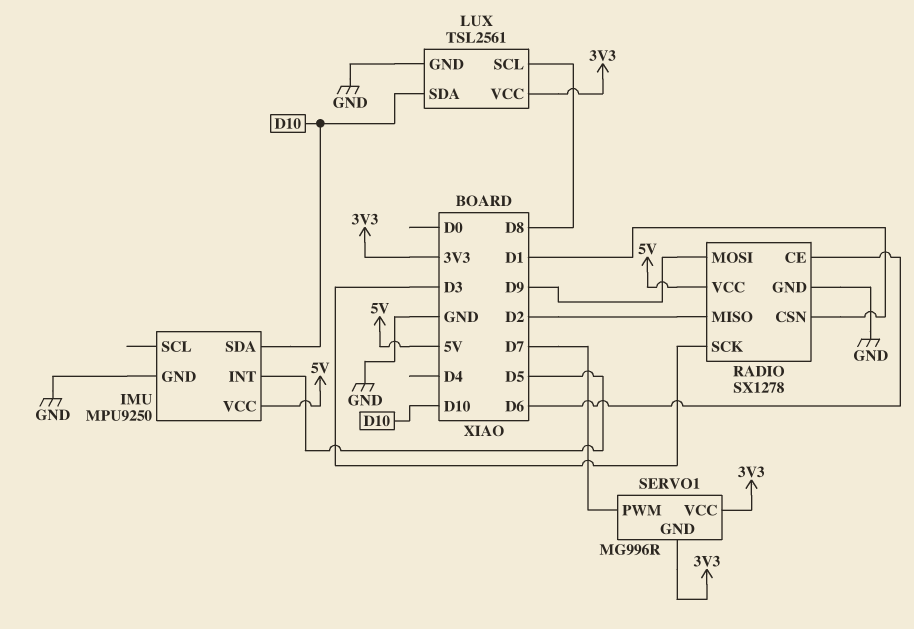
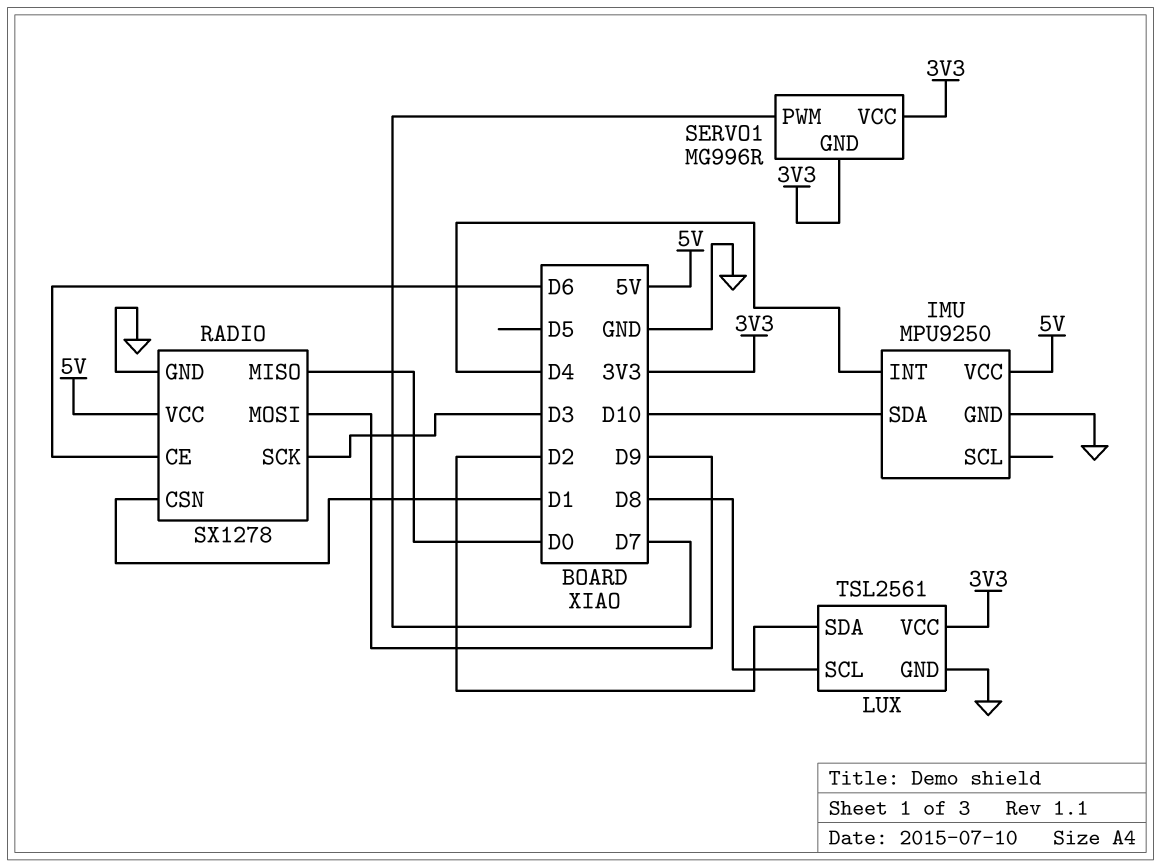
IMU pin INT: D5 -> D4
LUX pin SDA: D10 -> D2
RADIO pin MISO: D2 -> D0

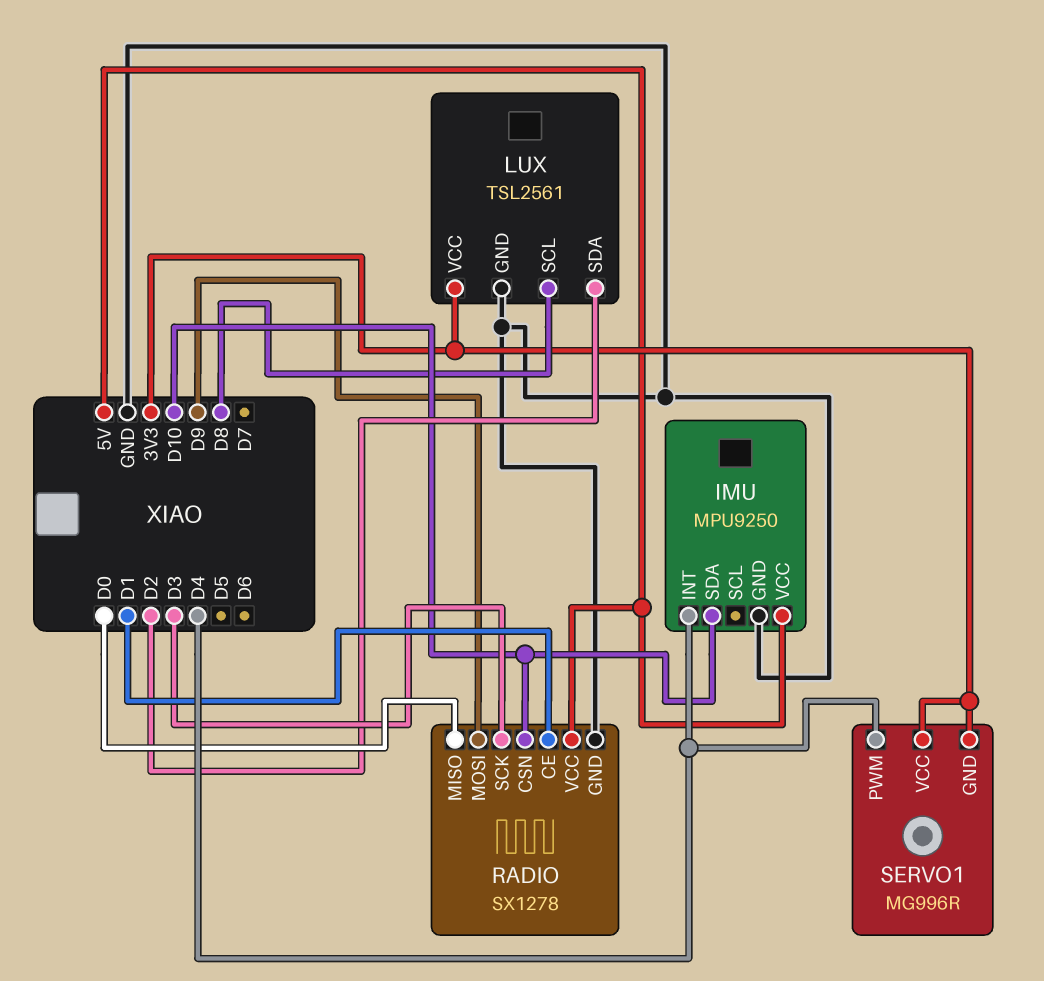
RADIO pin CE: D6 -> D1
RADIO pin CSN: D1 -> D10
SERVO1 pin PWM: D7 -> D4

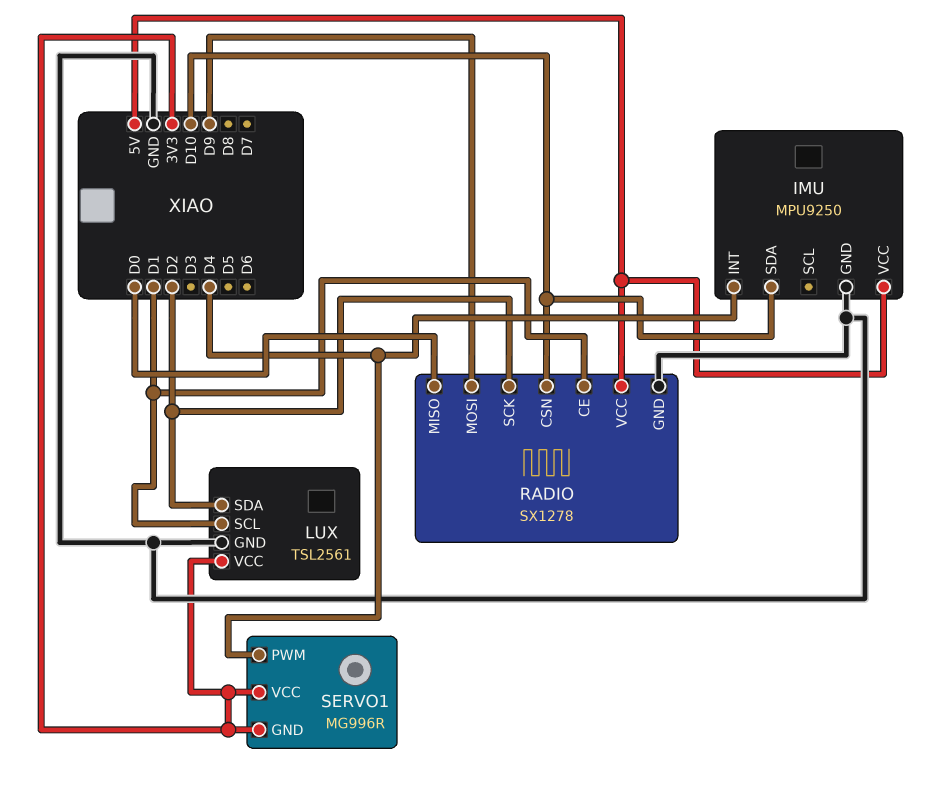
LUX pin SCL: D8 -> D1
RADIO pin SCK: D3 -> D2

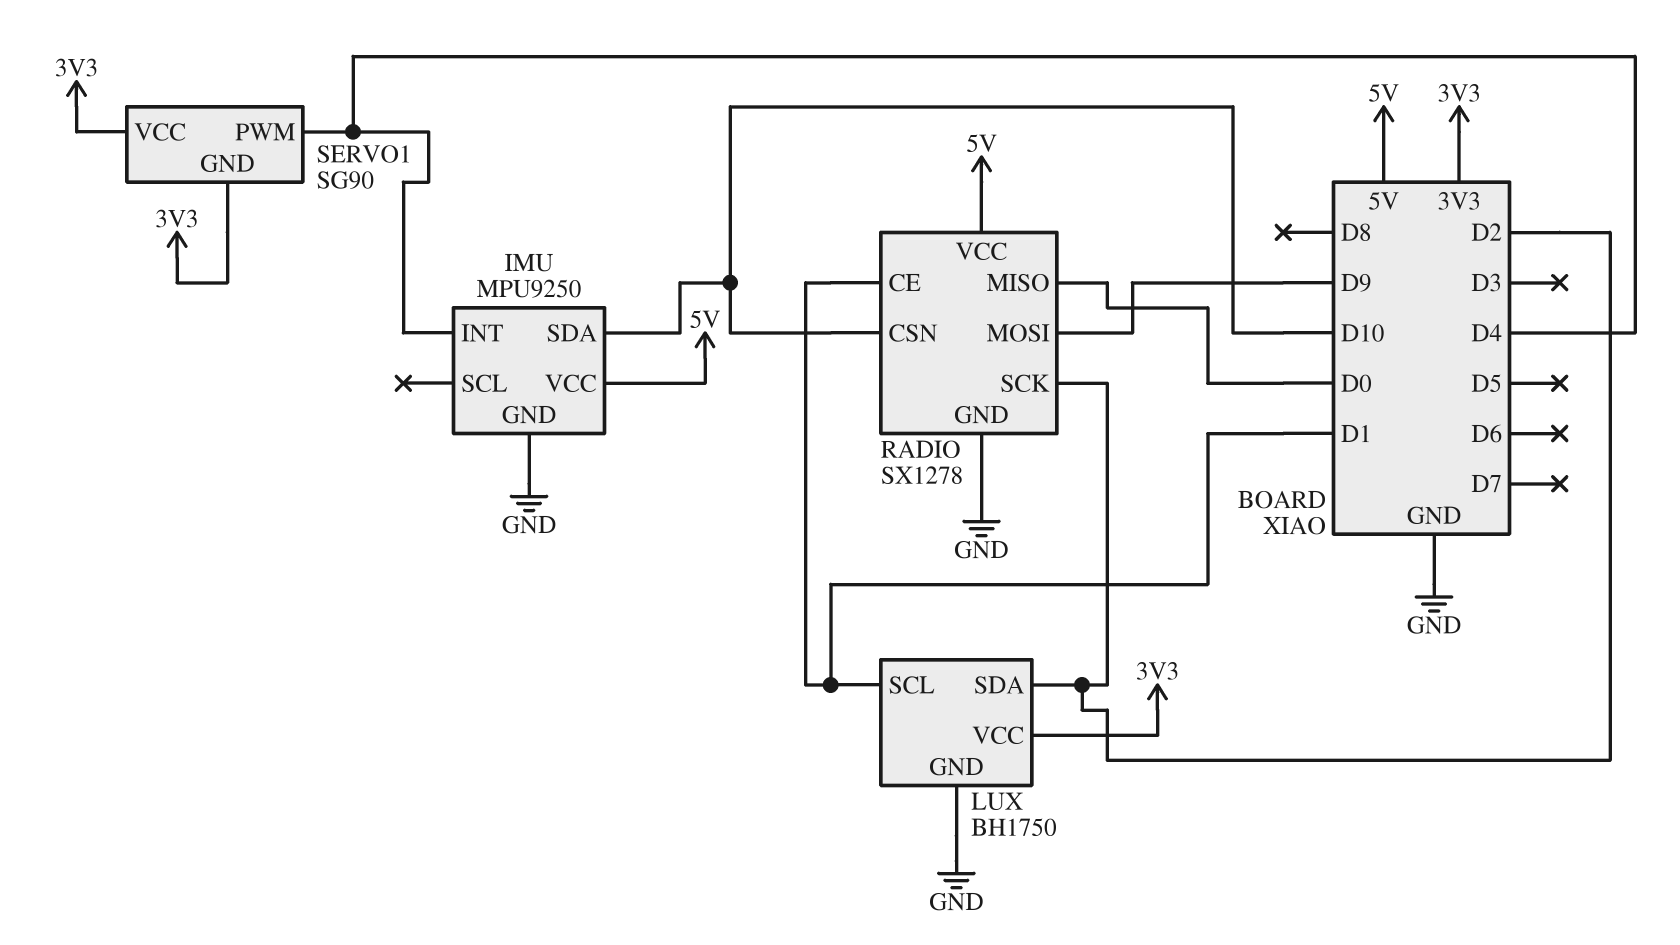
LUX: TSL2561 -> BH1750
SERVO1: MG996R -> SG90

